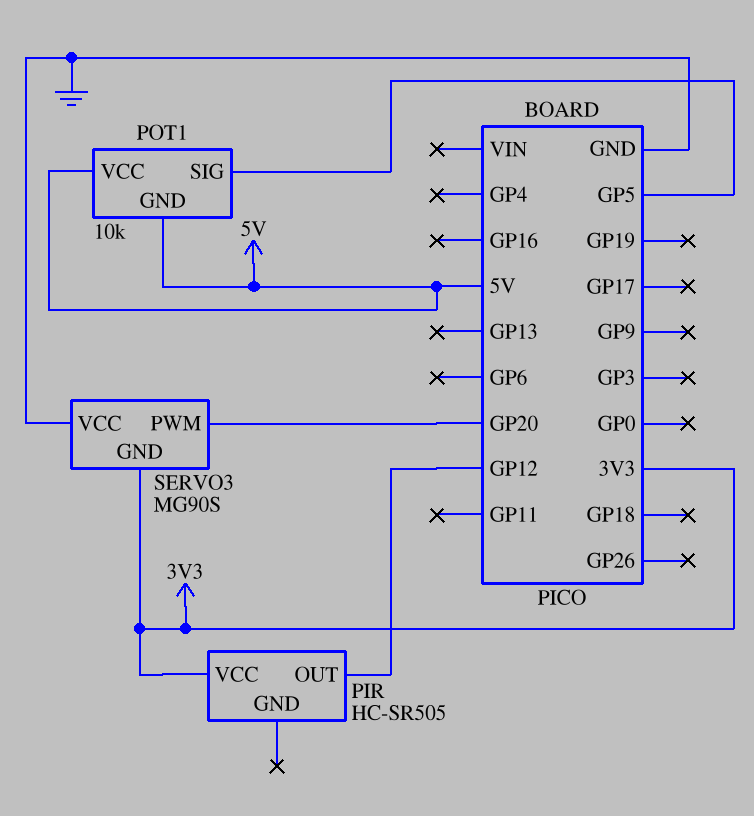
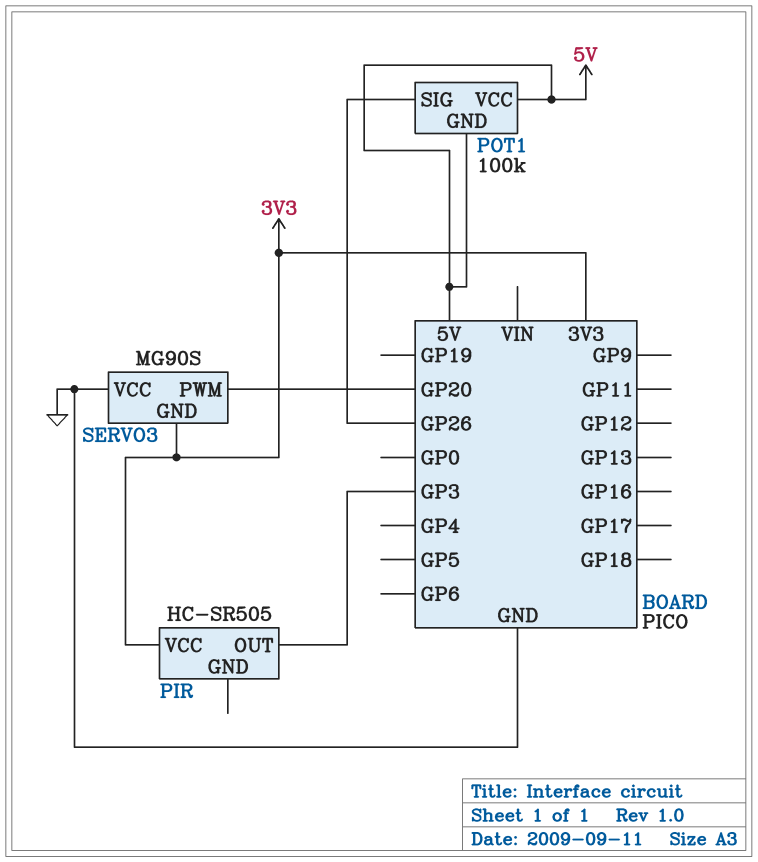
PIR pin OUT: GP12 -> GP3
POT1: 10k -> 100k
POT1 pin SIG: GP5 -> GP26

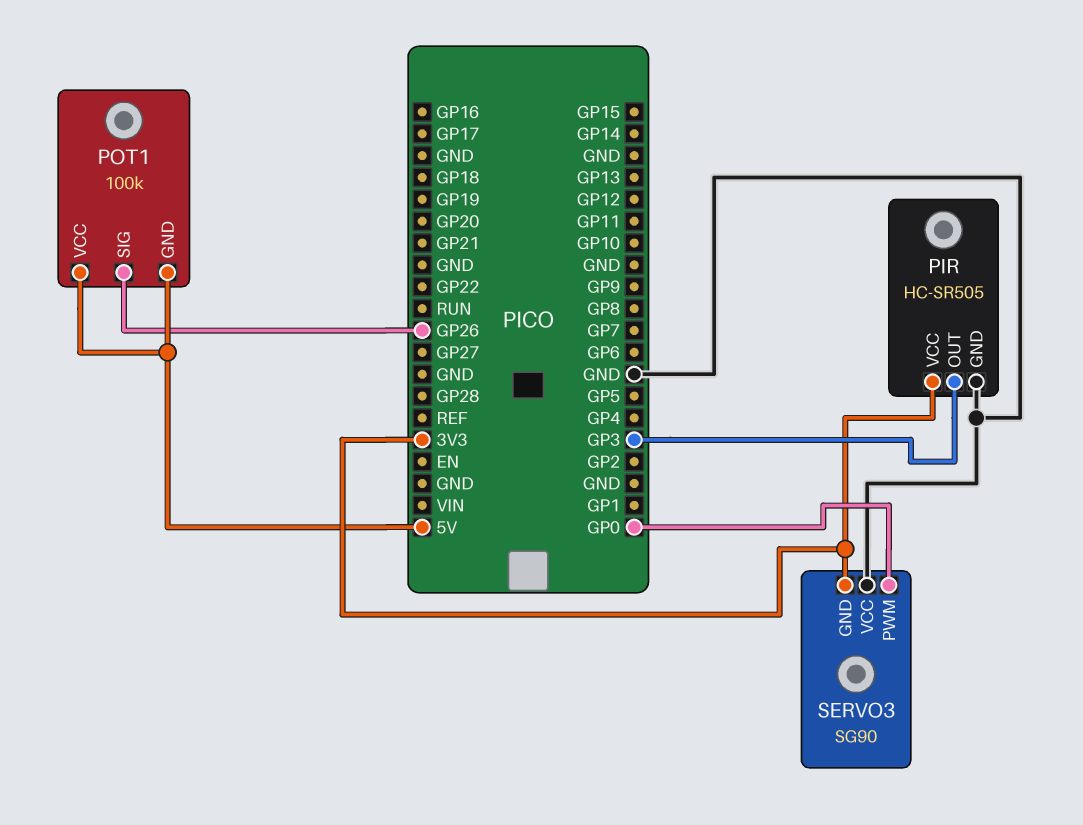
PIR pin GND: none -> GND
SERVO3: MG90S -> SG90
SERVO3 pin PWM: GP20 -> GP0

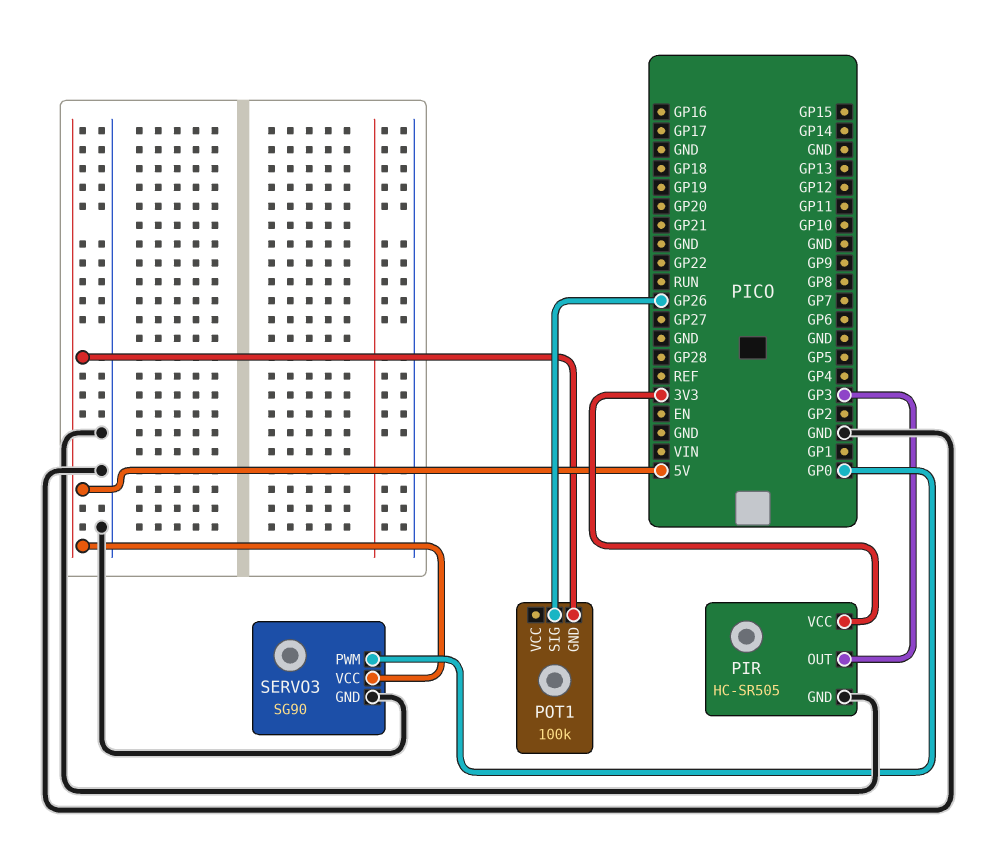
POT1 pin VCC: 5V -> none
SERVO3 pin GND: 3V3 -> GND
SERVO3 pin VCC: GND -> 5V

